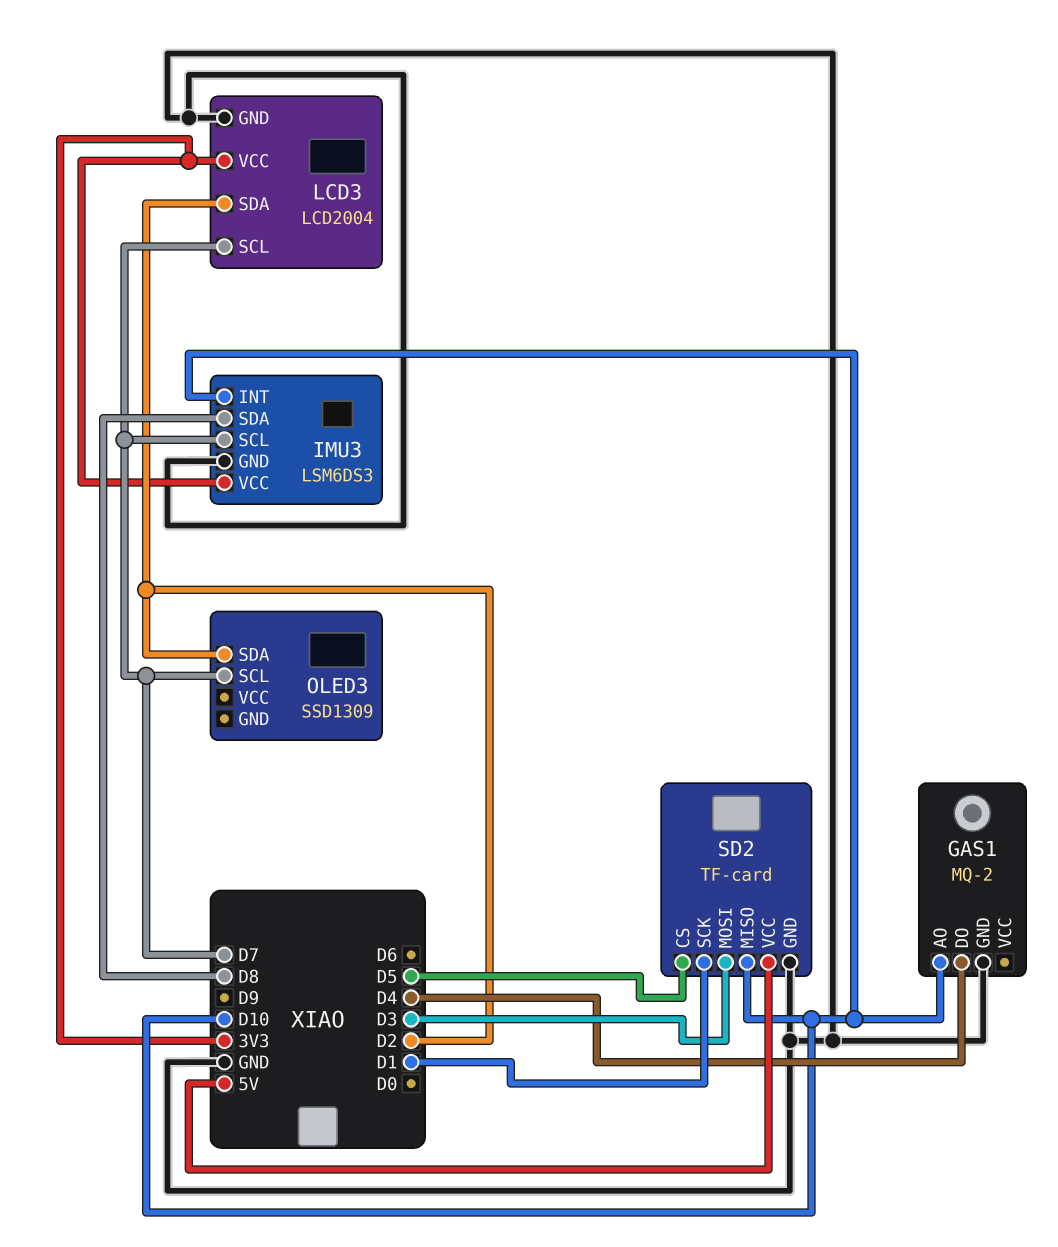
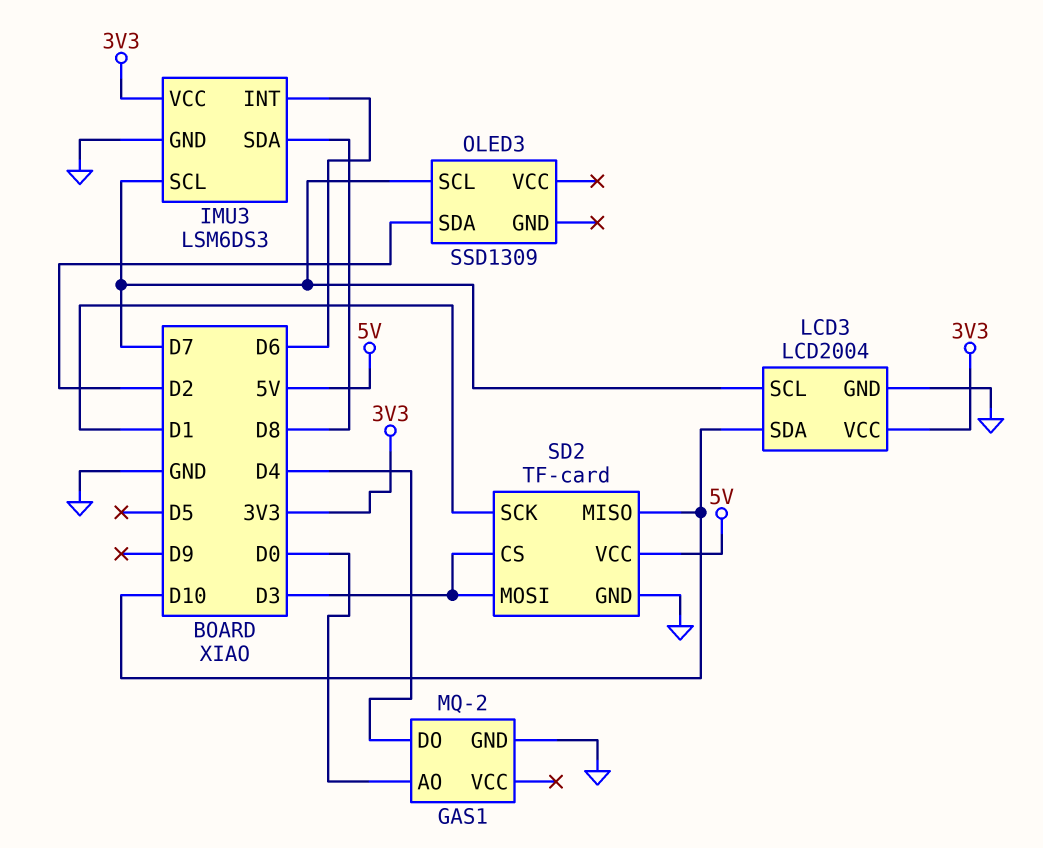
GAS1 pin AO: D10 -> D0
IMU3 pin INT: D10 -> D6
LCD3 pin SDA: D2 -> D10
SD2 pin CS: D5 -> D3

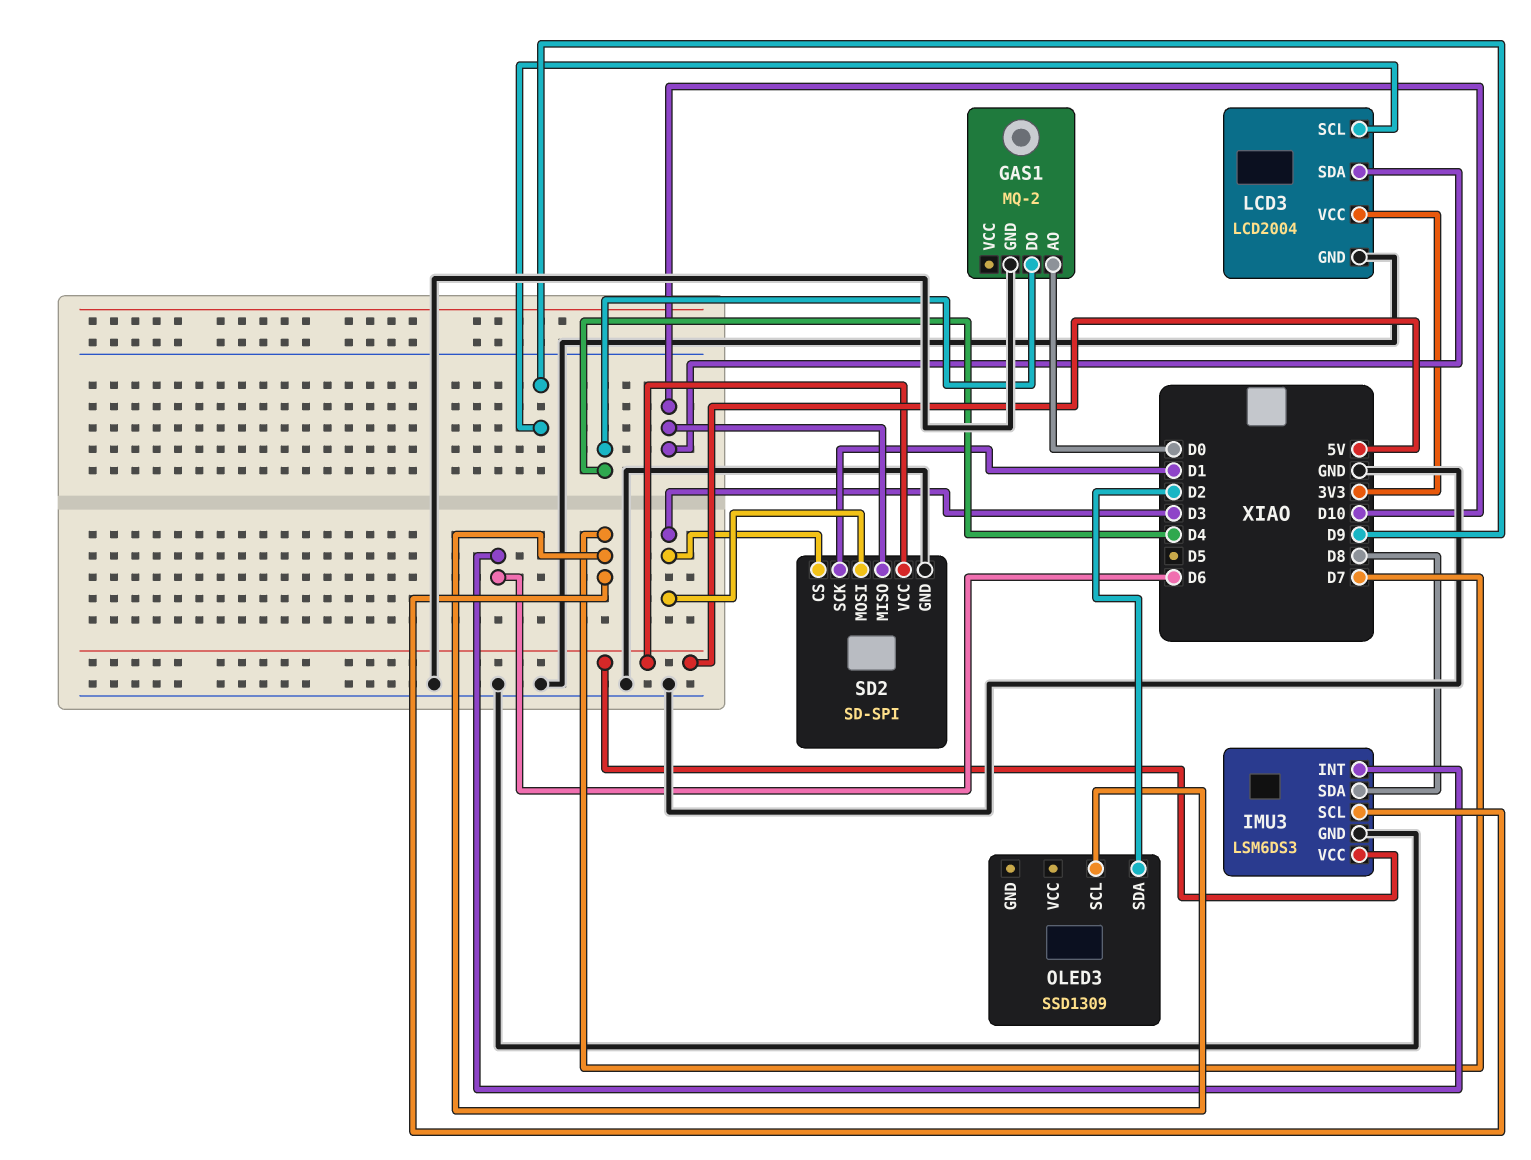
IMU3 pin VCC: 3V3 -> 5V
LCD3 pin SCL: D7 -> D9
SD2: TF-card -> SD-SPI

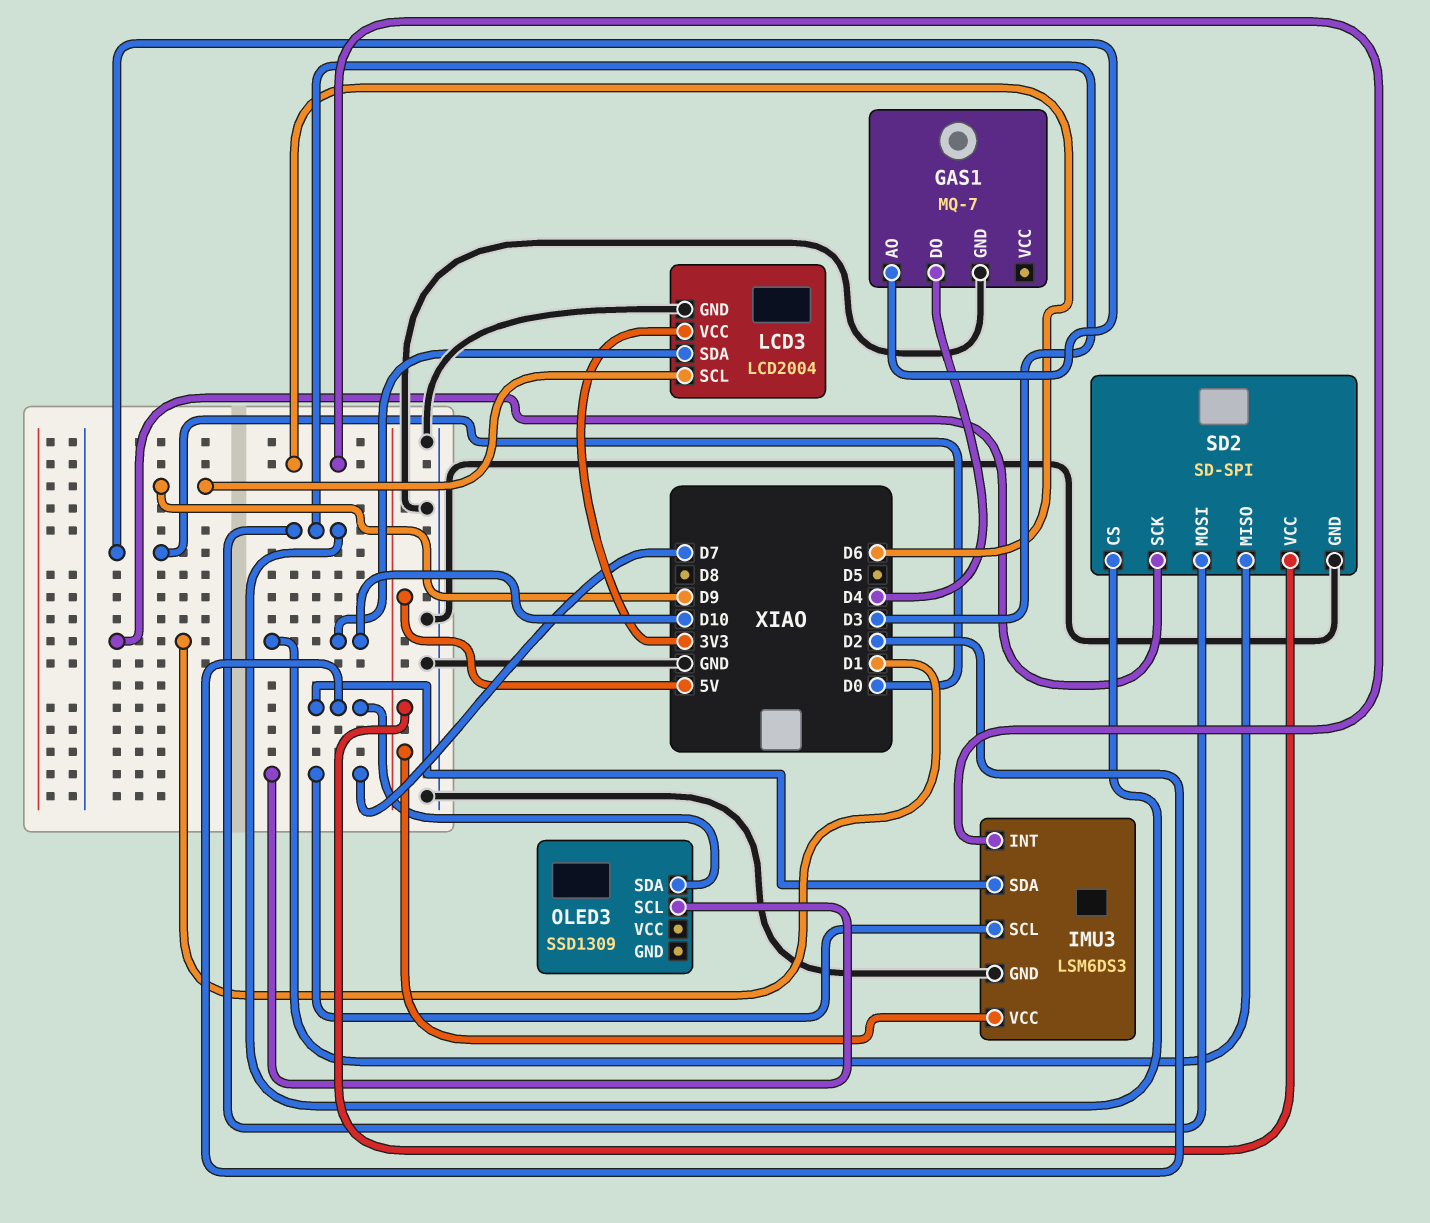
GAS1: MQ-2 -> MQ-7
IMU3 pin SDA: D8 -> D2

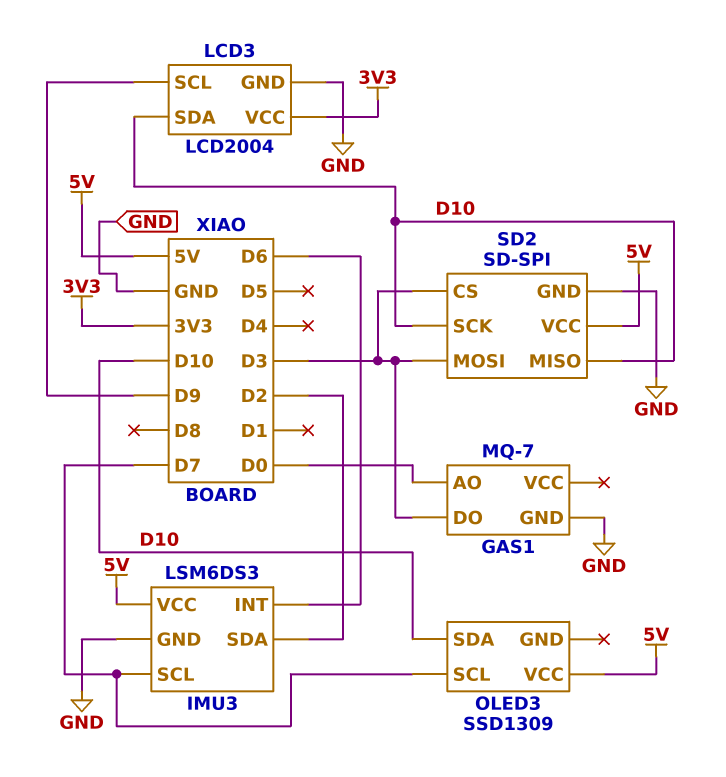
GAS1 pin DO: D4 -> D3
OLED3 pin SDA: D2 -> D10
OLED3 pin VCC: none -> 5V
SD2 pin SCK: D1 -> D10

